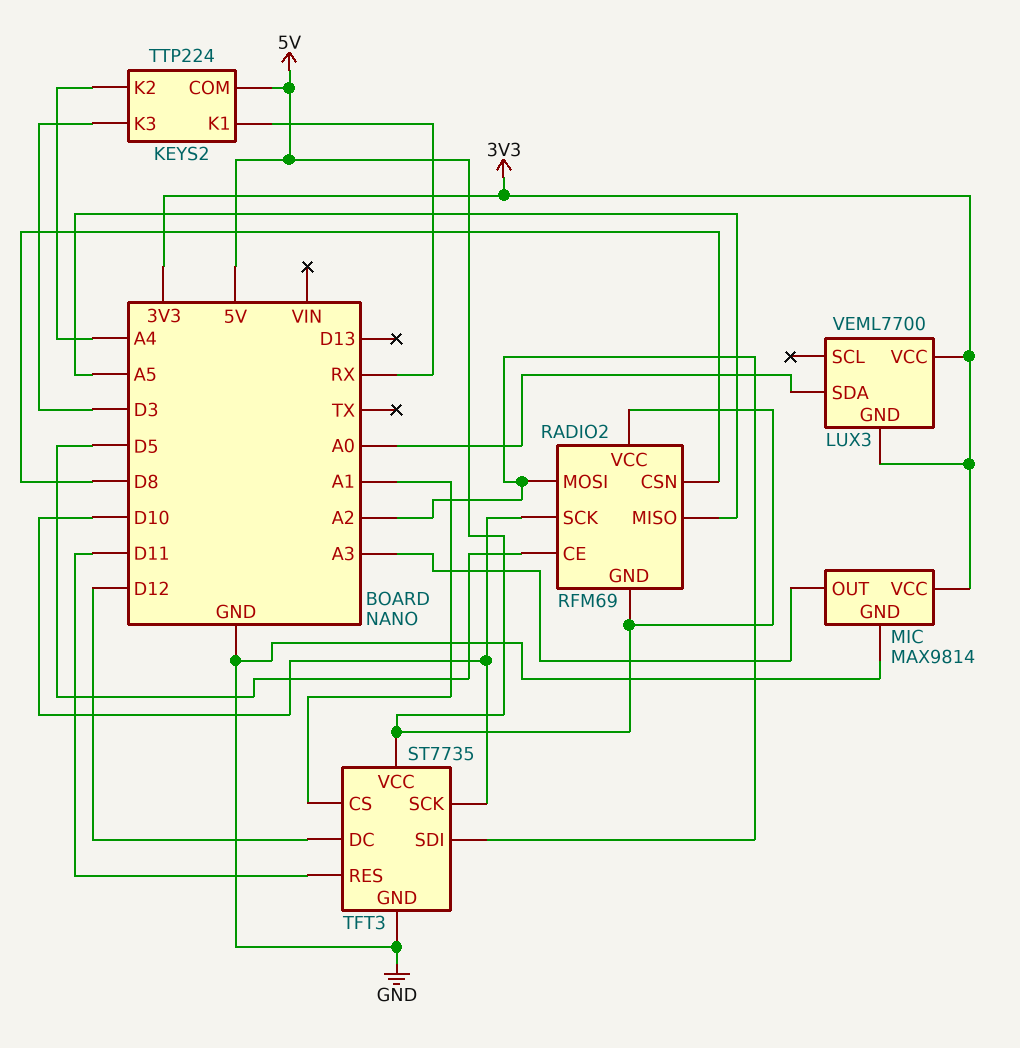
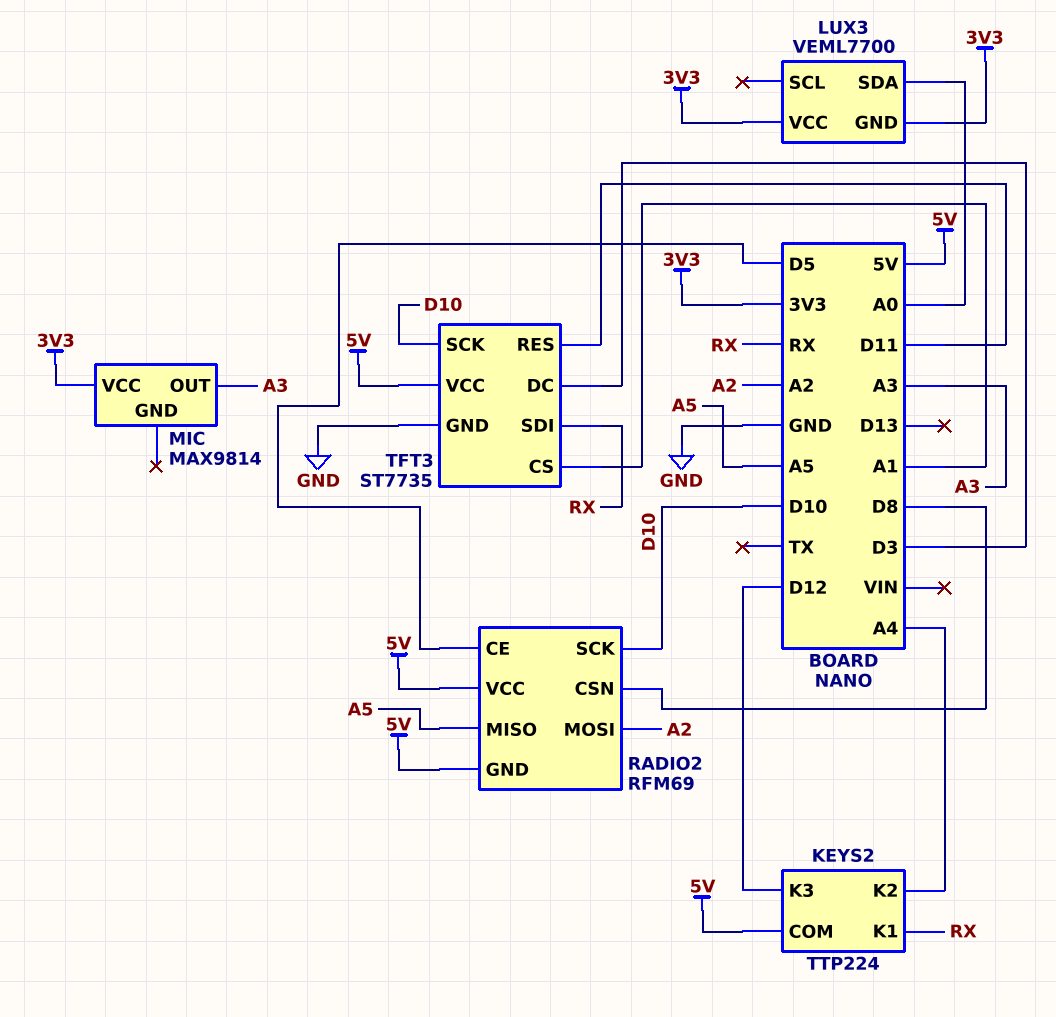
KEYS2 pin K3: D3 -> D12
MIC pin GND: GND -> none
TFT3 pin DC: D12 -> D3
TFT3 pin SDI: A2 -> RX

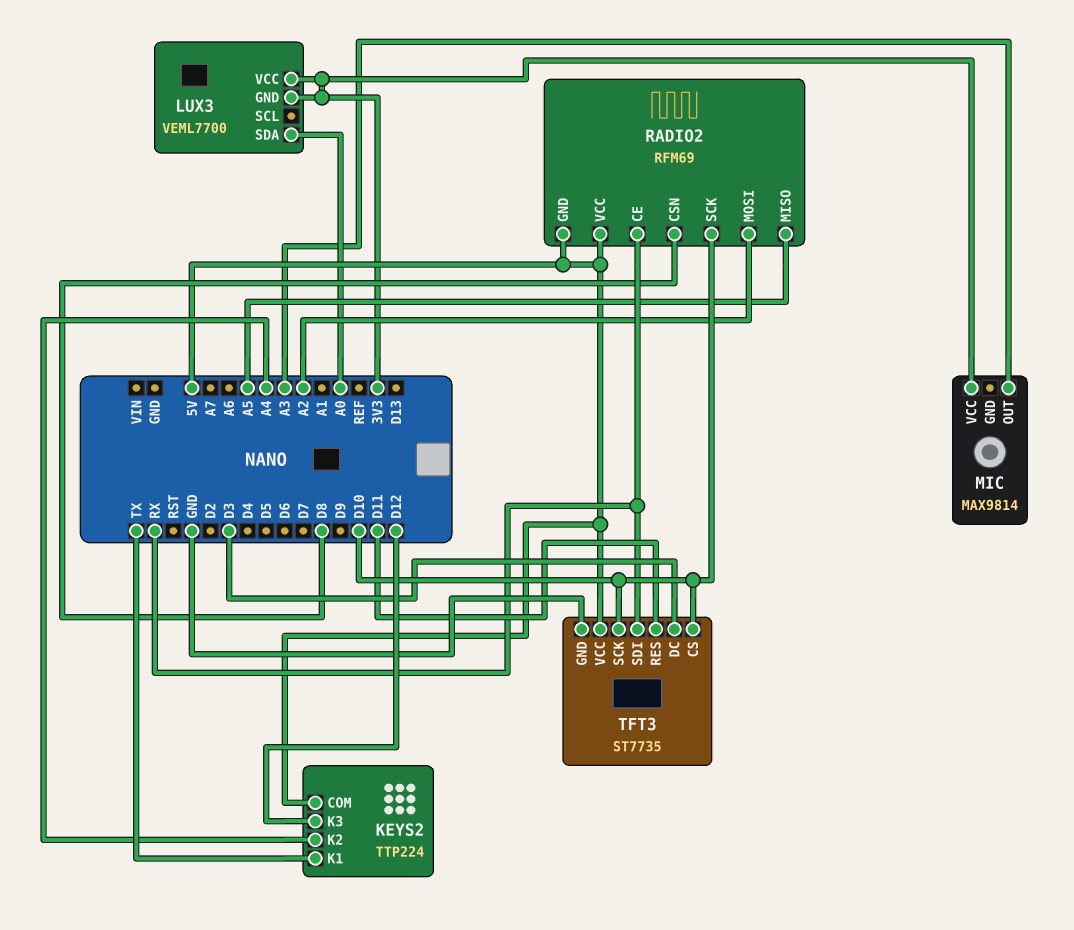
KEYS2 pin K1: RX -> TX
RADIO2 pin CE: D5 -> RX
TFT3 pin CS: A1 -> D10

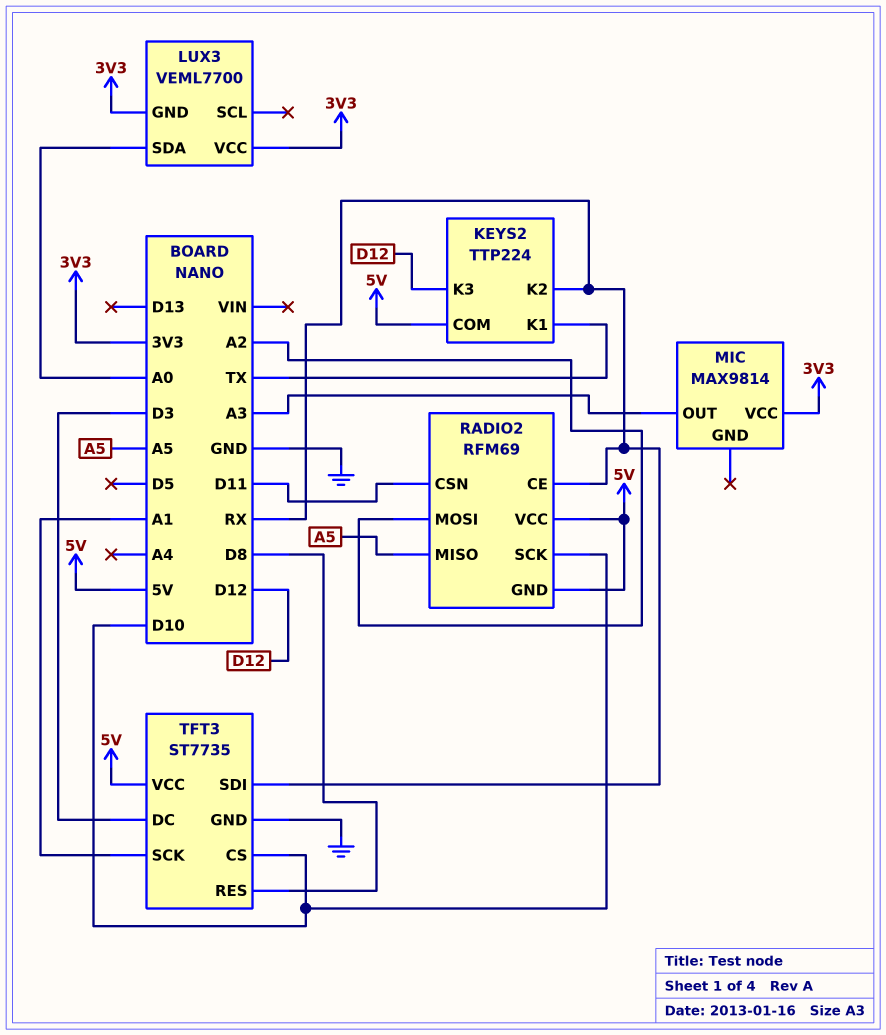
KEYS2 pin K2: A4 -> RX
RADIO2 pin CSN: D8 -> D11
TFT3 pin RES: D11 -> D8
TFT3 pin SCK: D10 -> A1

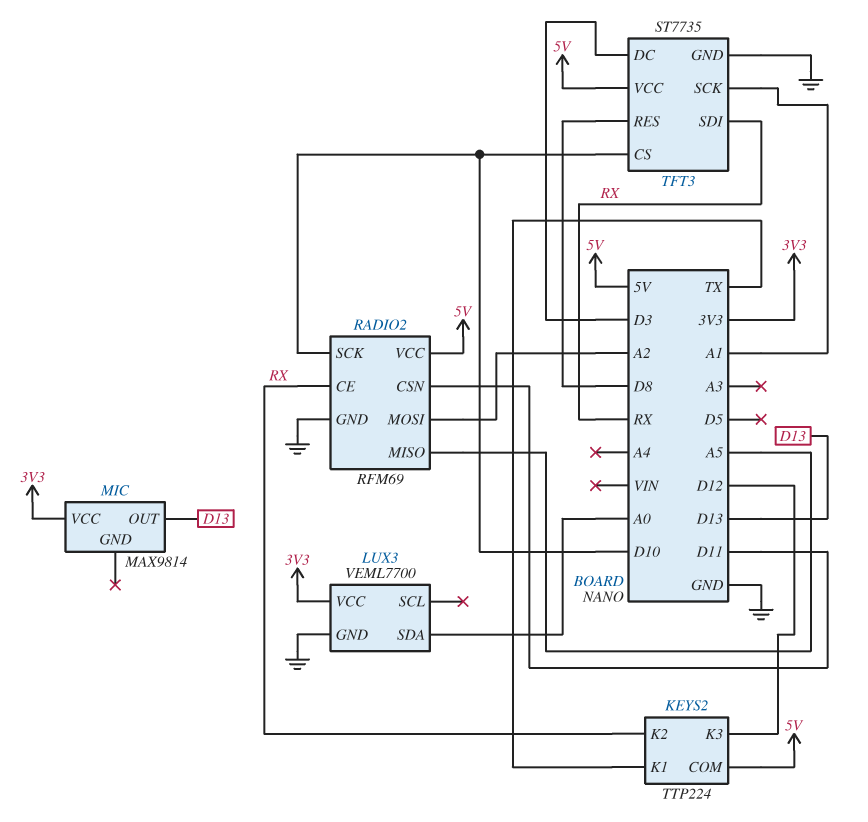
LUX3 pin GND: 3V3 -> GND
MIC pin OUT: A3 -> D13
RADIO2 pin GND: 5V -> GND

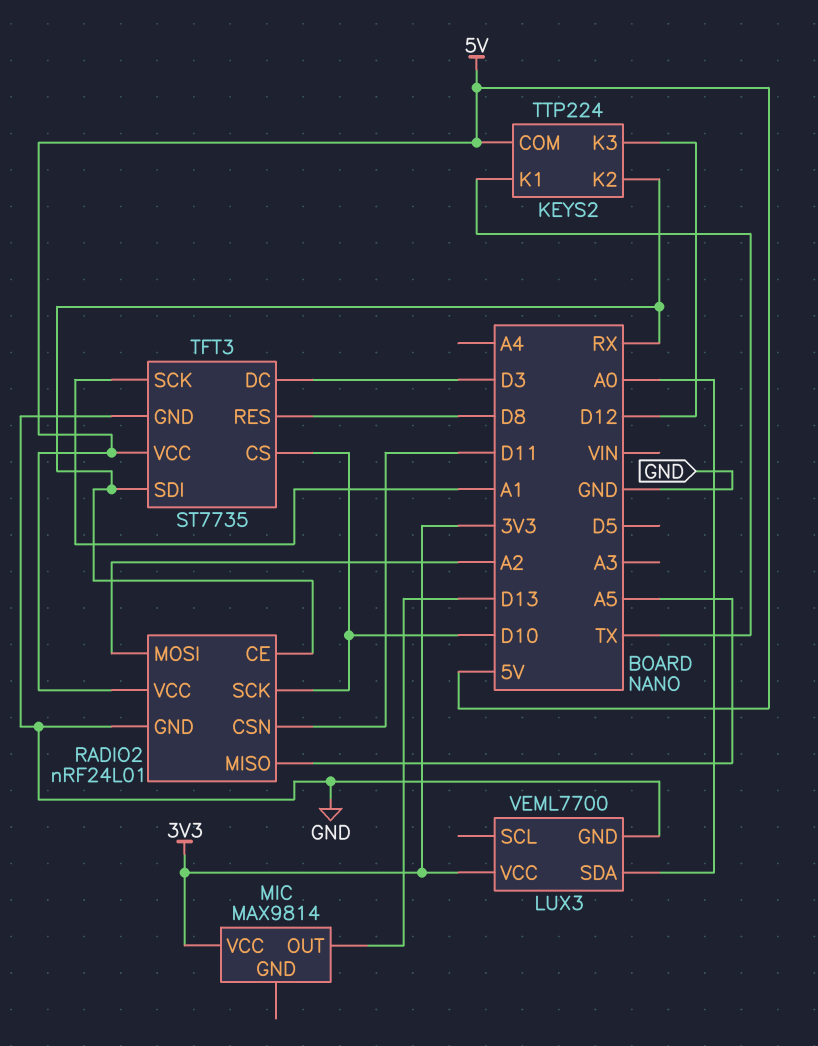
RADIO2: RFM69 -> nRF24L01

